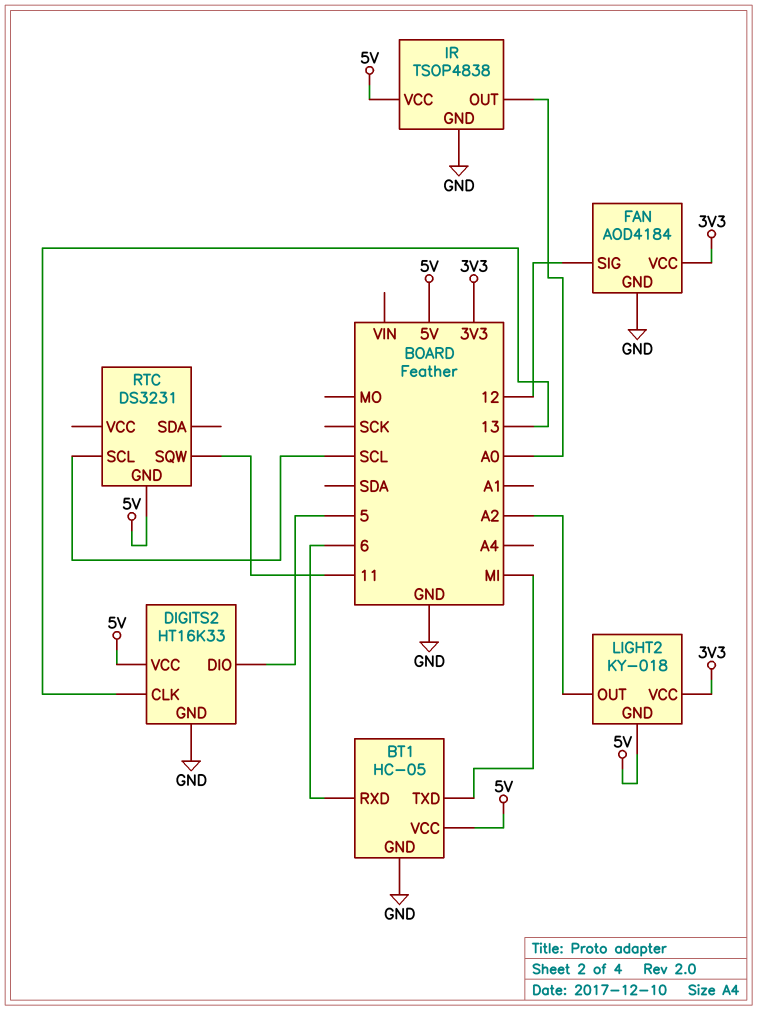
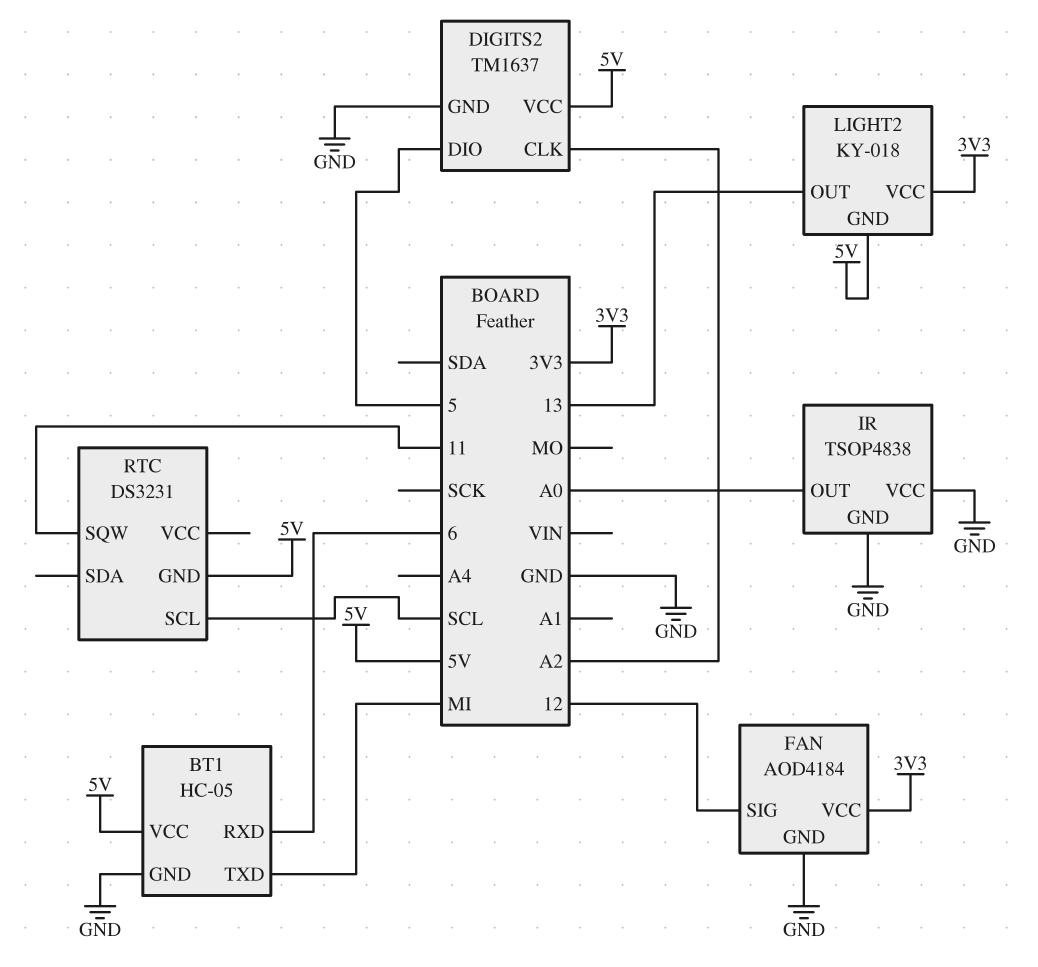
DIGITS2: HT16K33 -> TM1637
DIGITS2 pin CLK: 13 -> A2
IR pin VCC: 5V -> GND
LIGHT2 pin OUT: A2 -> 13

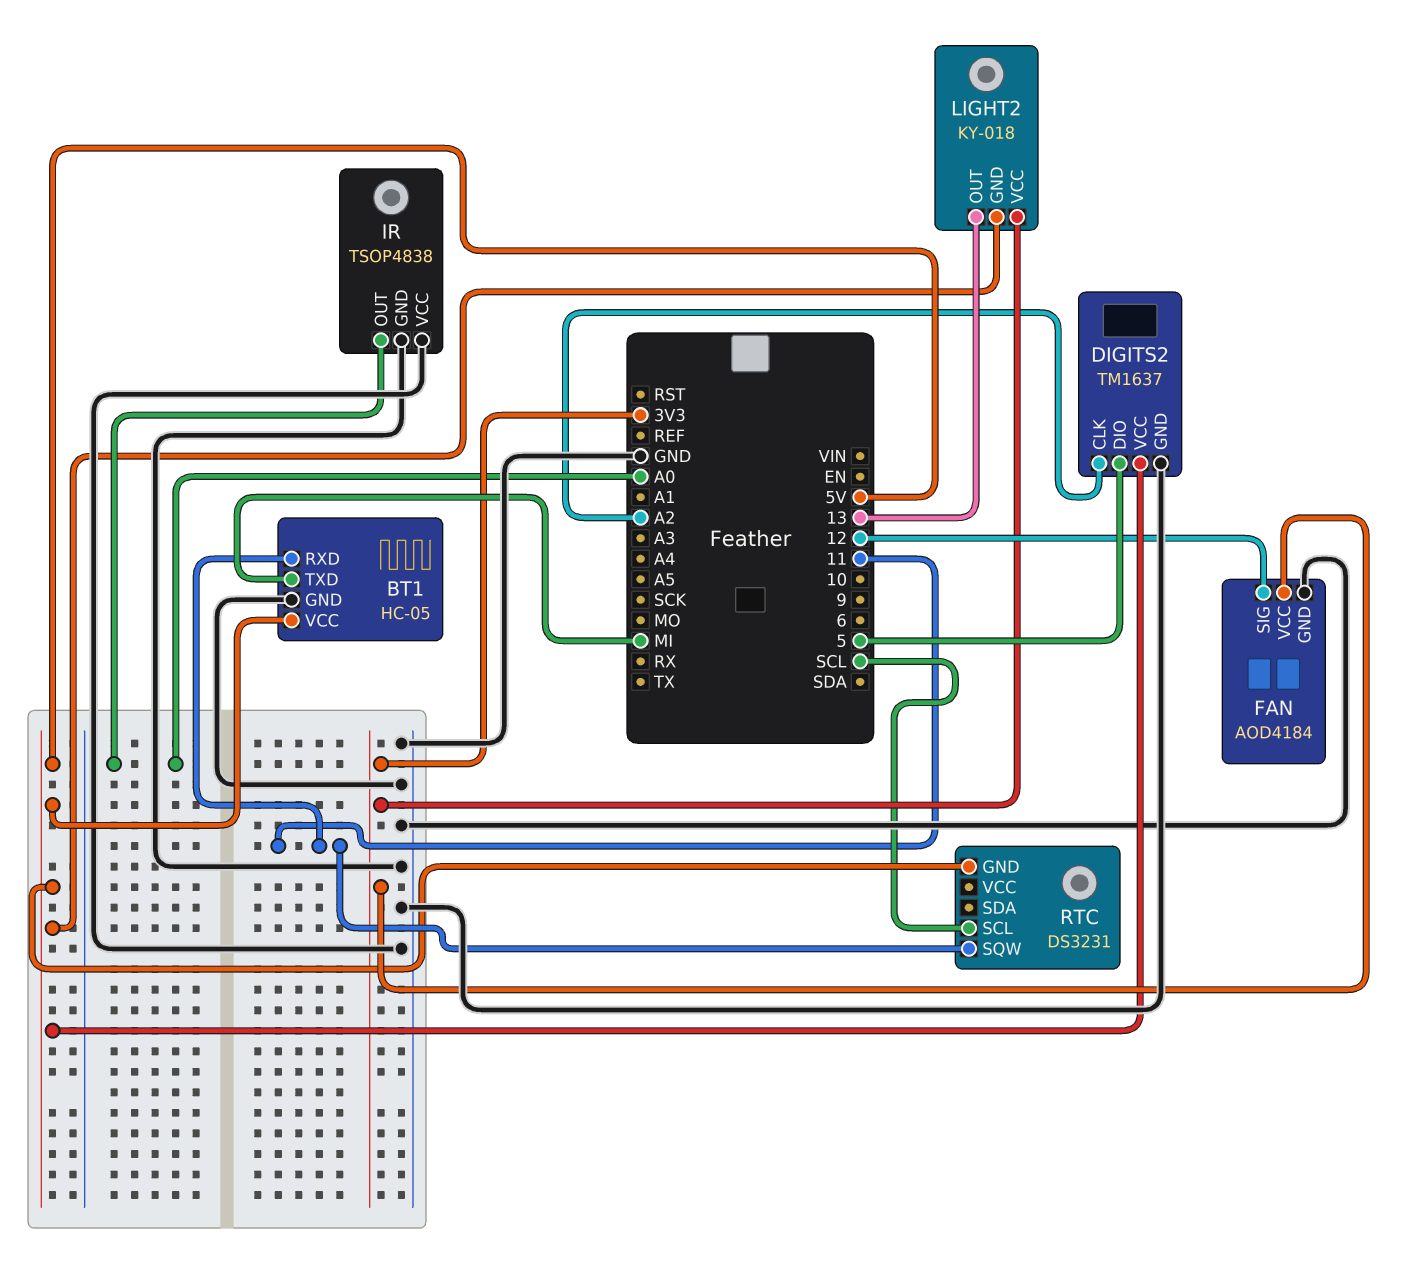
BT1 pin RXD: 6 -> 11

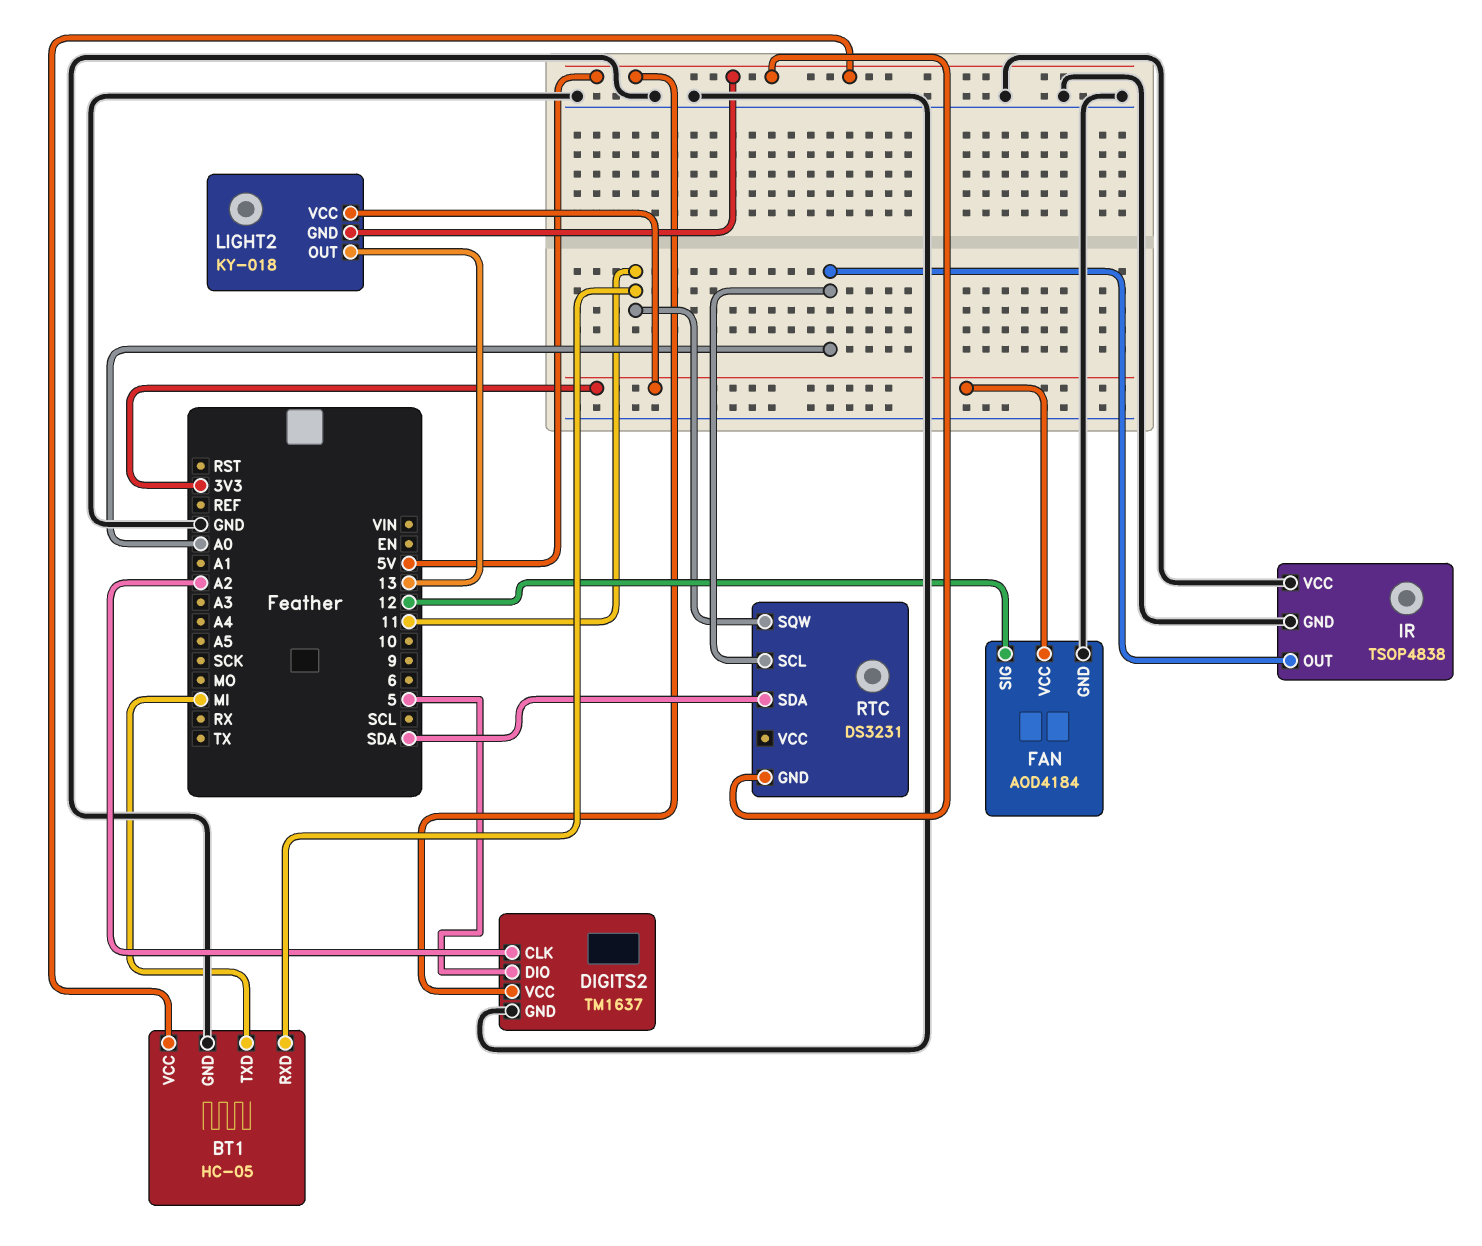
RTC pin SCL: SCL -> A0
RTC pin SDA: none -> SDA

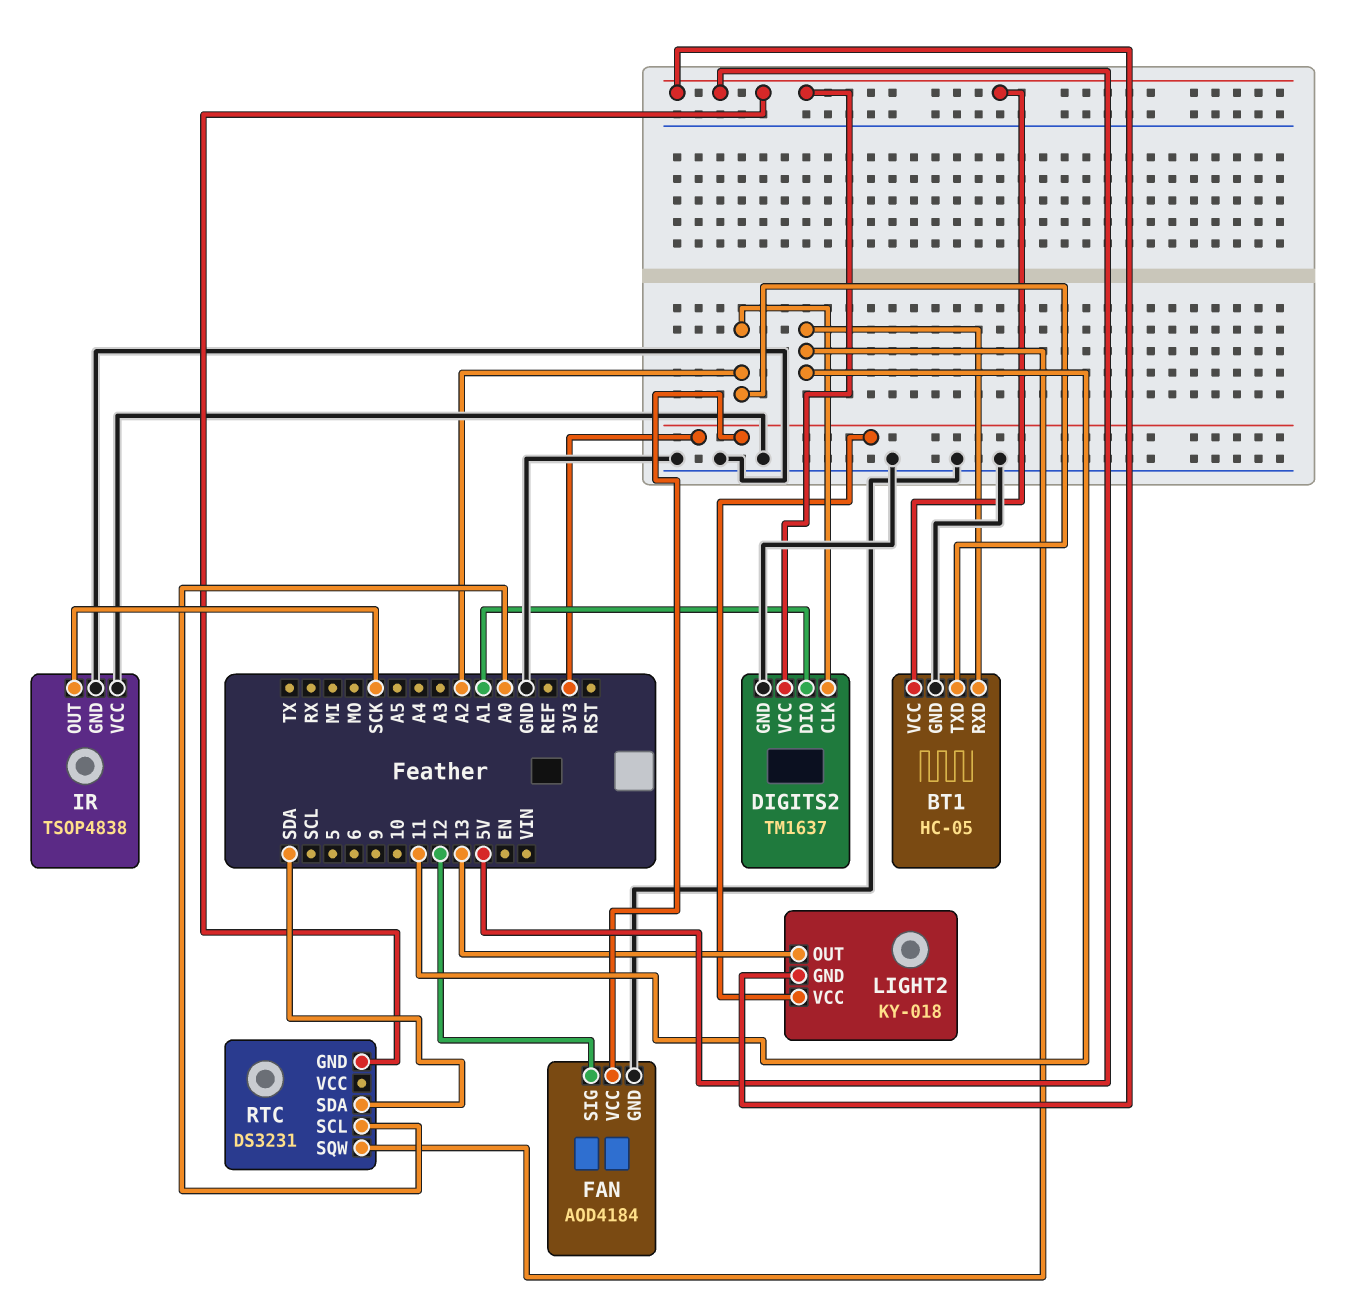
BT1 pin TXD: MI -> A2
DIGITS2 pin DIO: 5 -> A1
IR pin OUT: A0 -> SCK

